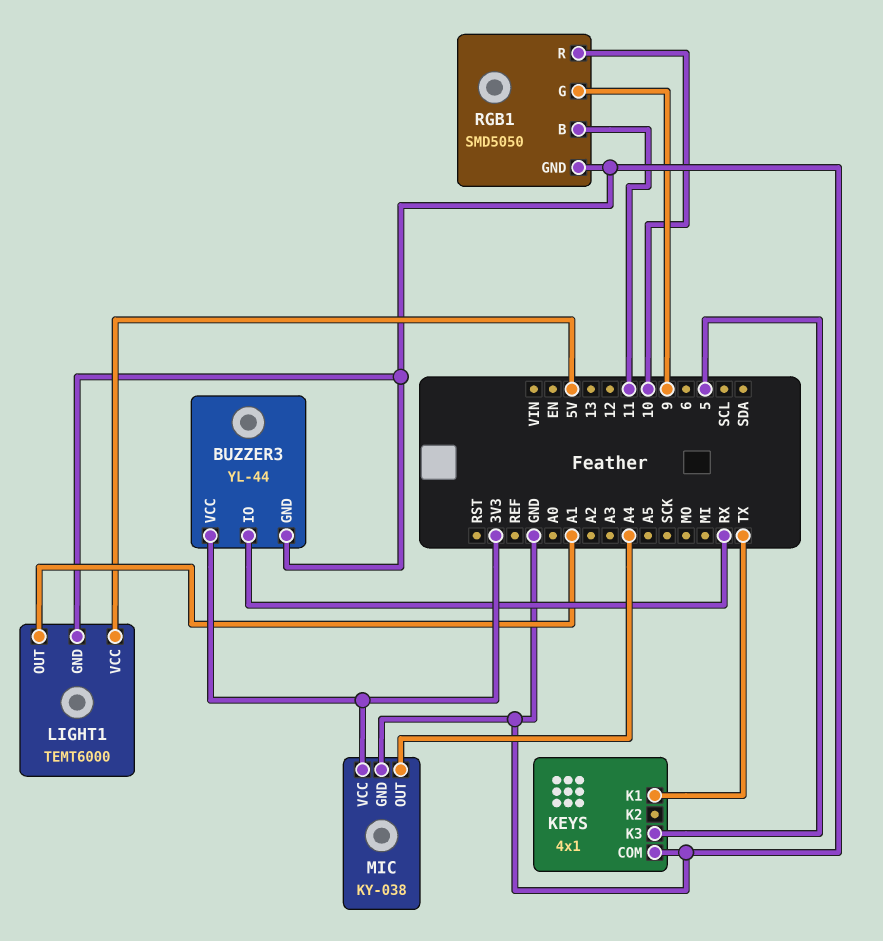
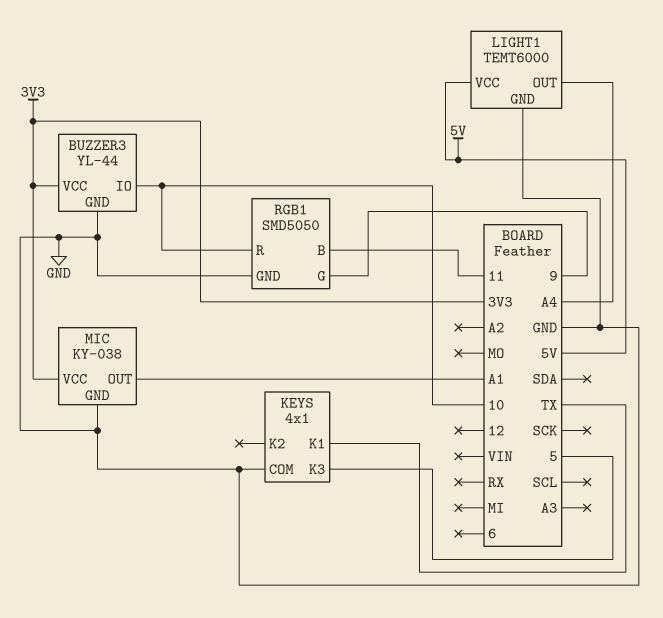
BUZZER3 pin IO: RX -> 10
LIGHT1 pin OUT: A1 -> A4
MIC pin OUT: A4 -> A1

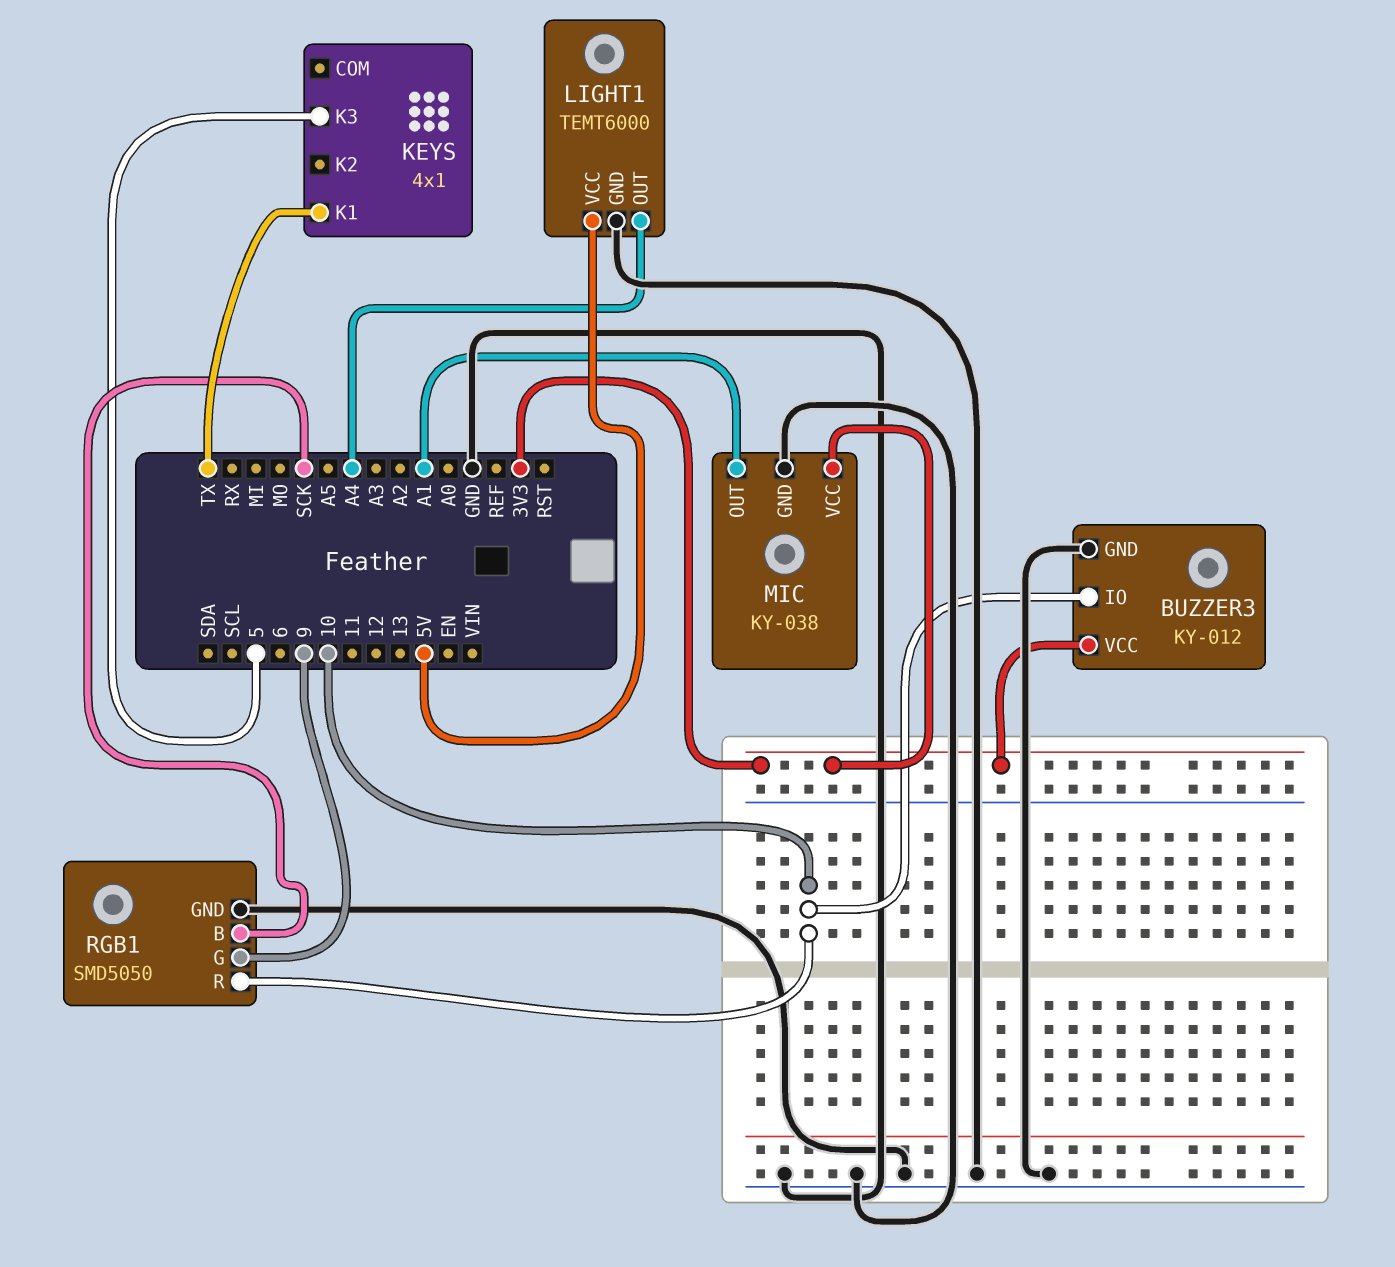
BUZZER3: YL-44 -> KY-012
KEYS pin COM: GND -> none
RGB1 pin B: 11 -> SCK

